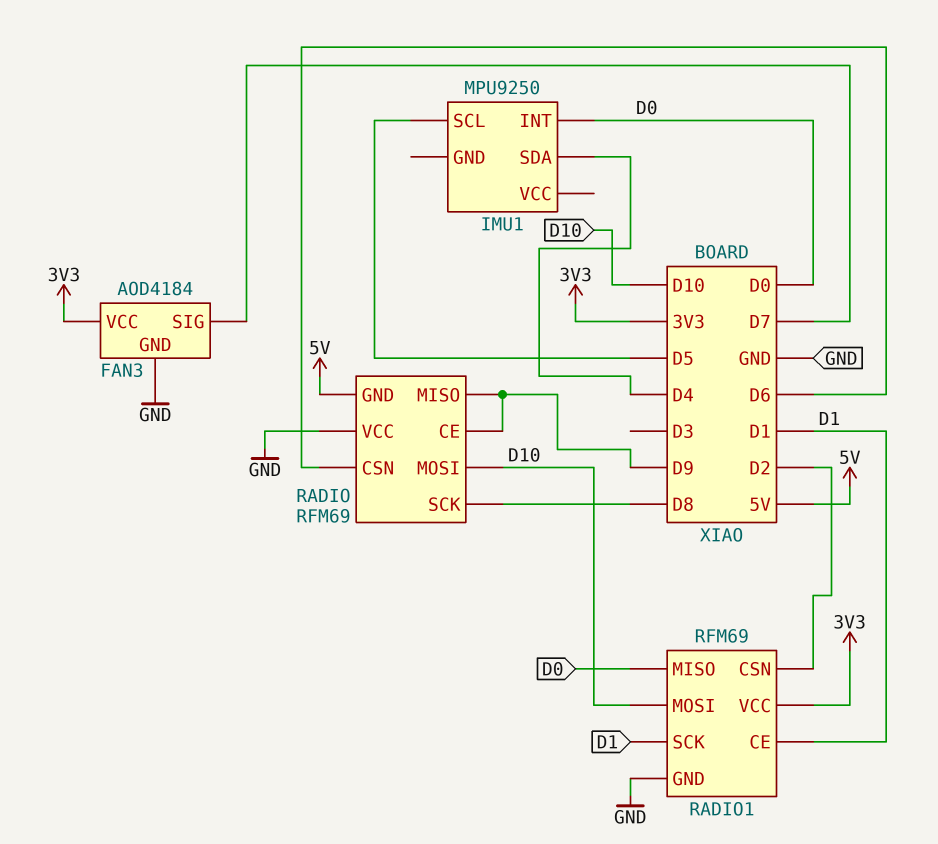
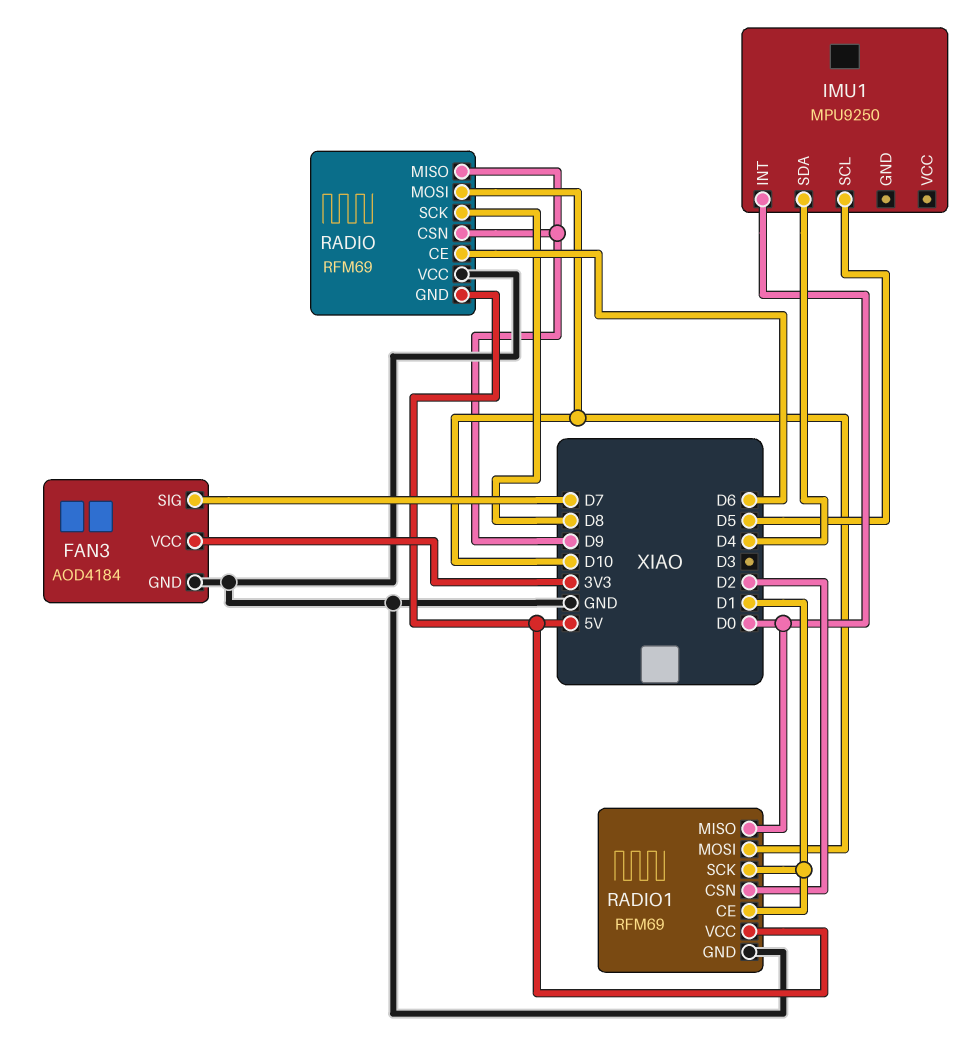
RADIO pin CE: D9 -> D6
RADIO pin CSN: D6 -> D9
RADIO1 pin VCC: 3V3 -> 5V

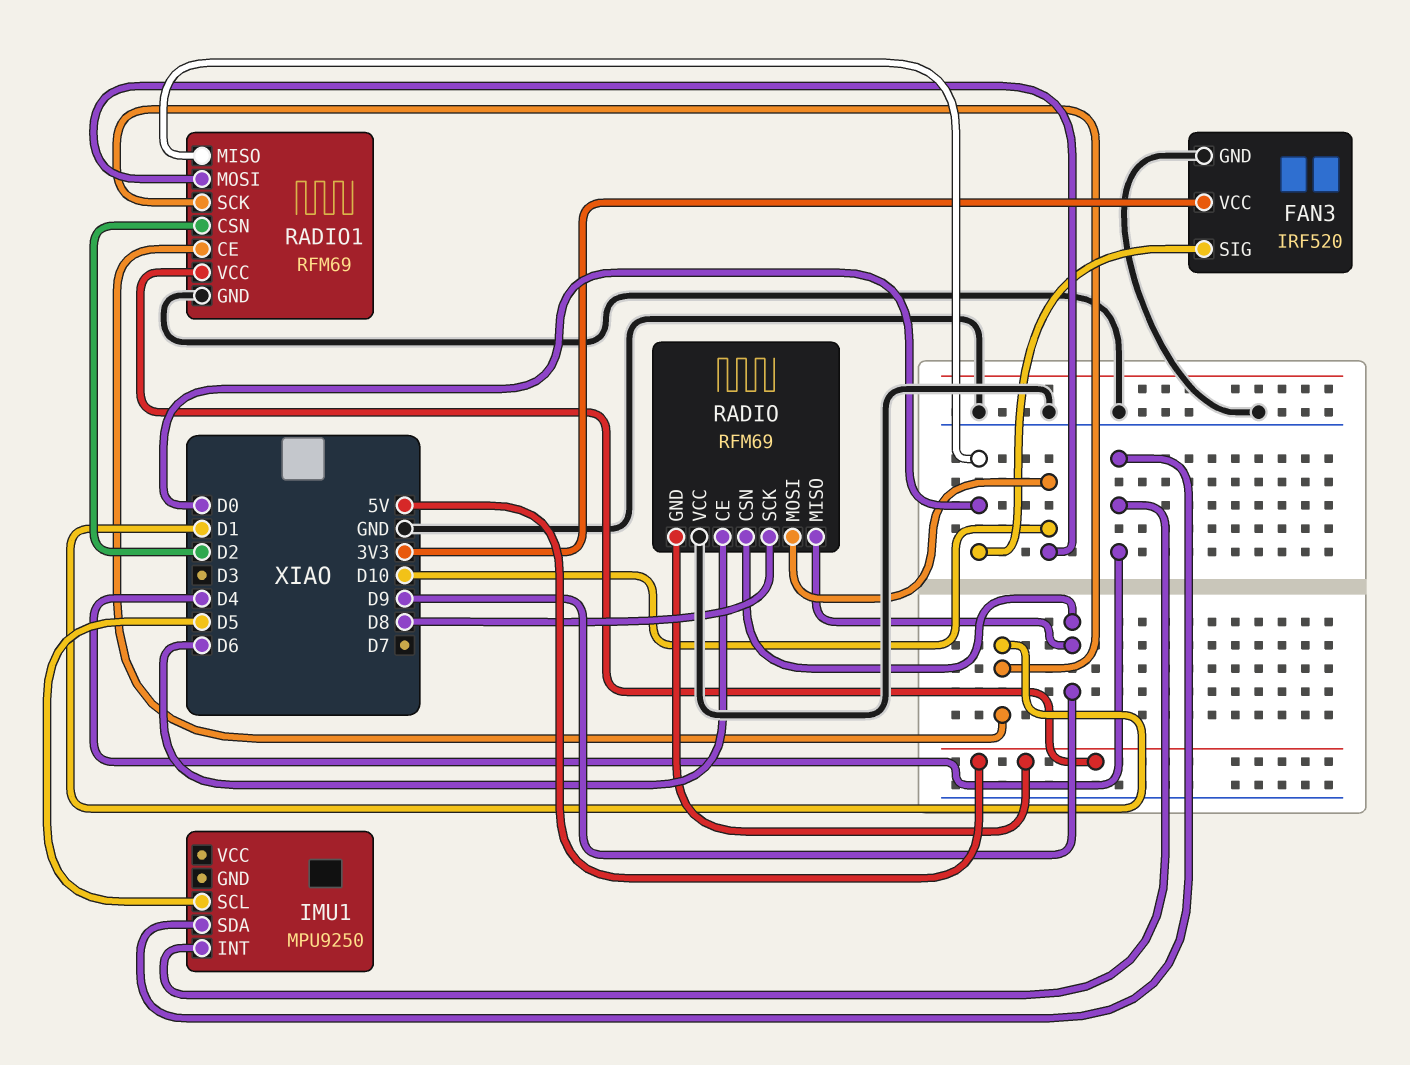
FAN3: AOD4184 -> IRF520
FAN3 pin SIG: D7 -> D0
IMU1 pin INT: D0 -> D4

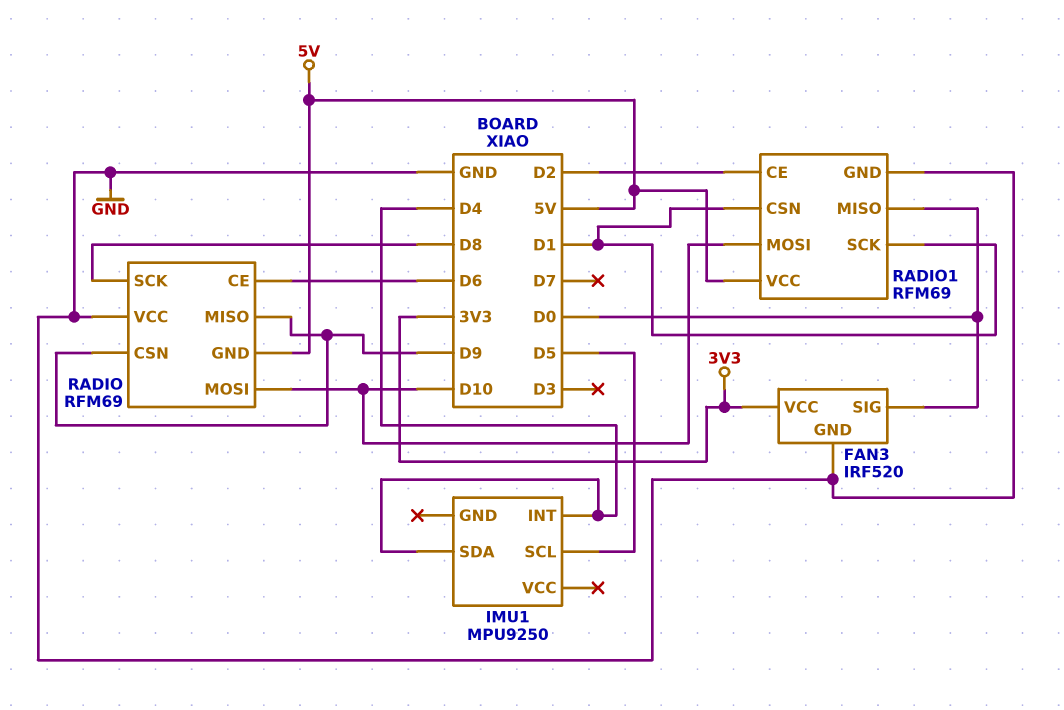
RADIO1 pin CE: D1 -> D2
RADIO1 pin CSN: D2 -> D1

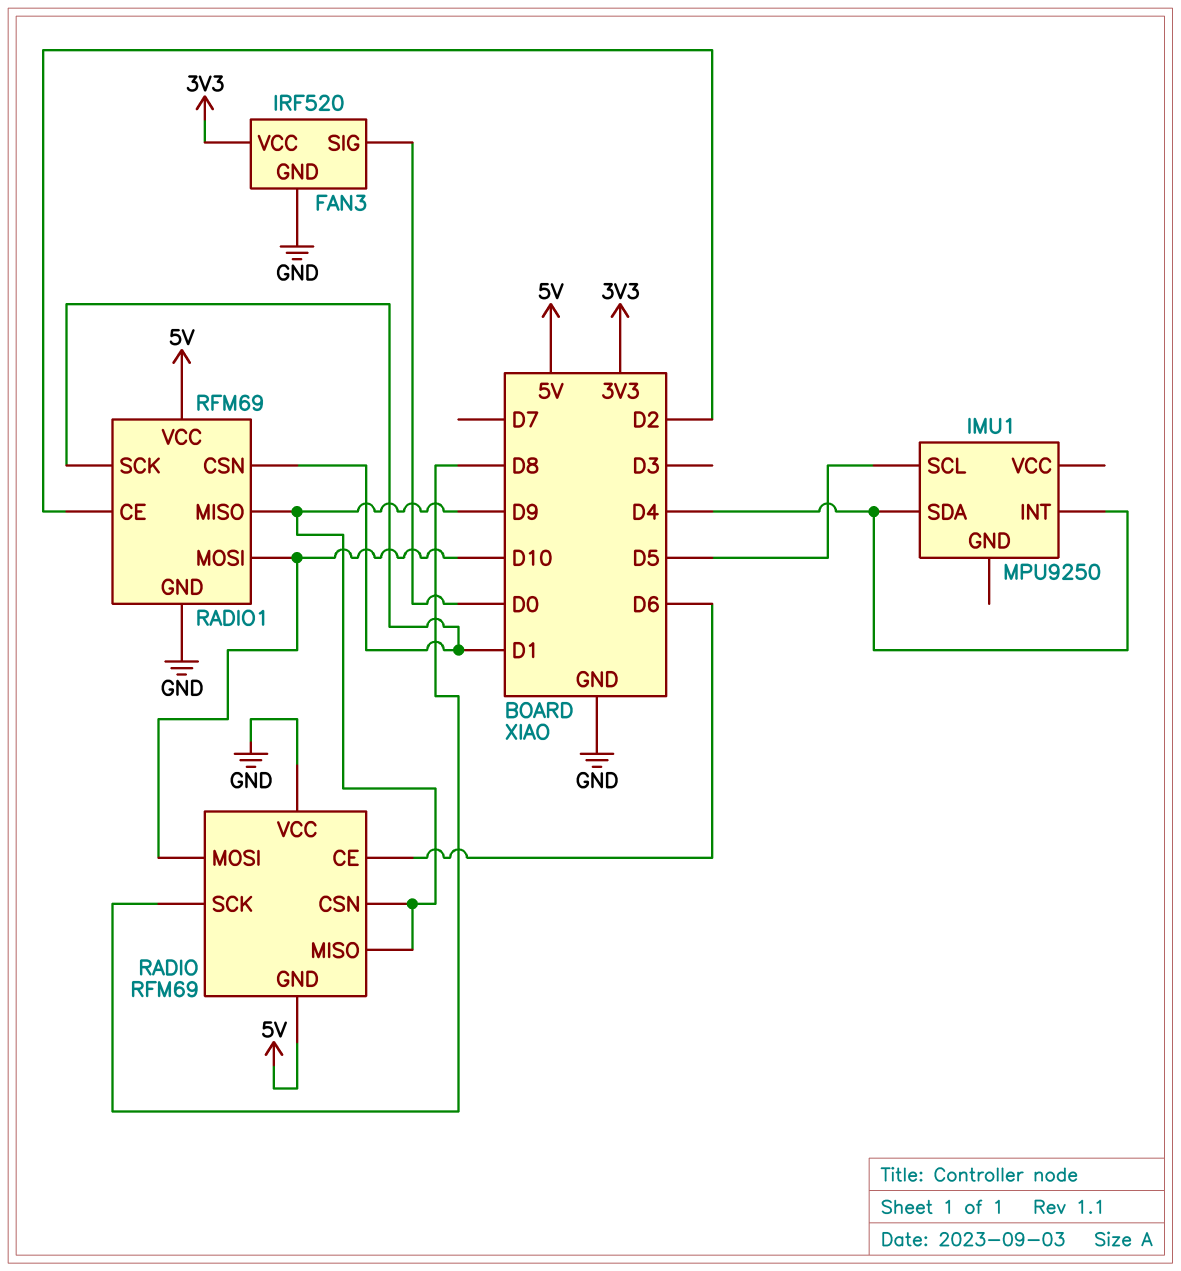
RADIO1 pin MISO: D0 -> D9

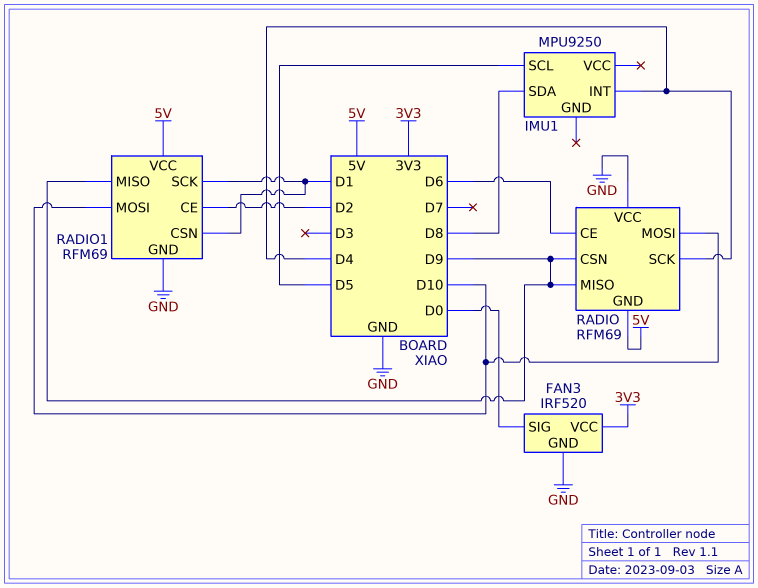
IMU1 pin SDA: D4 -> D8
RADIO pin SCK: D8 -> D4

